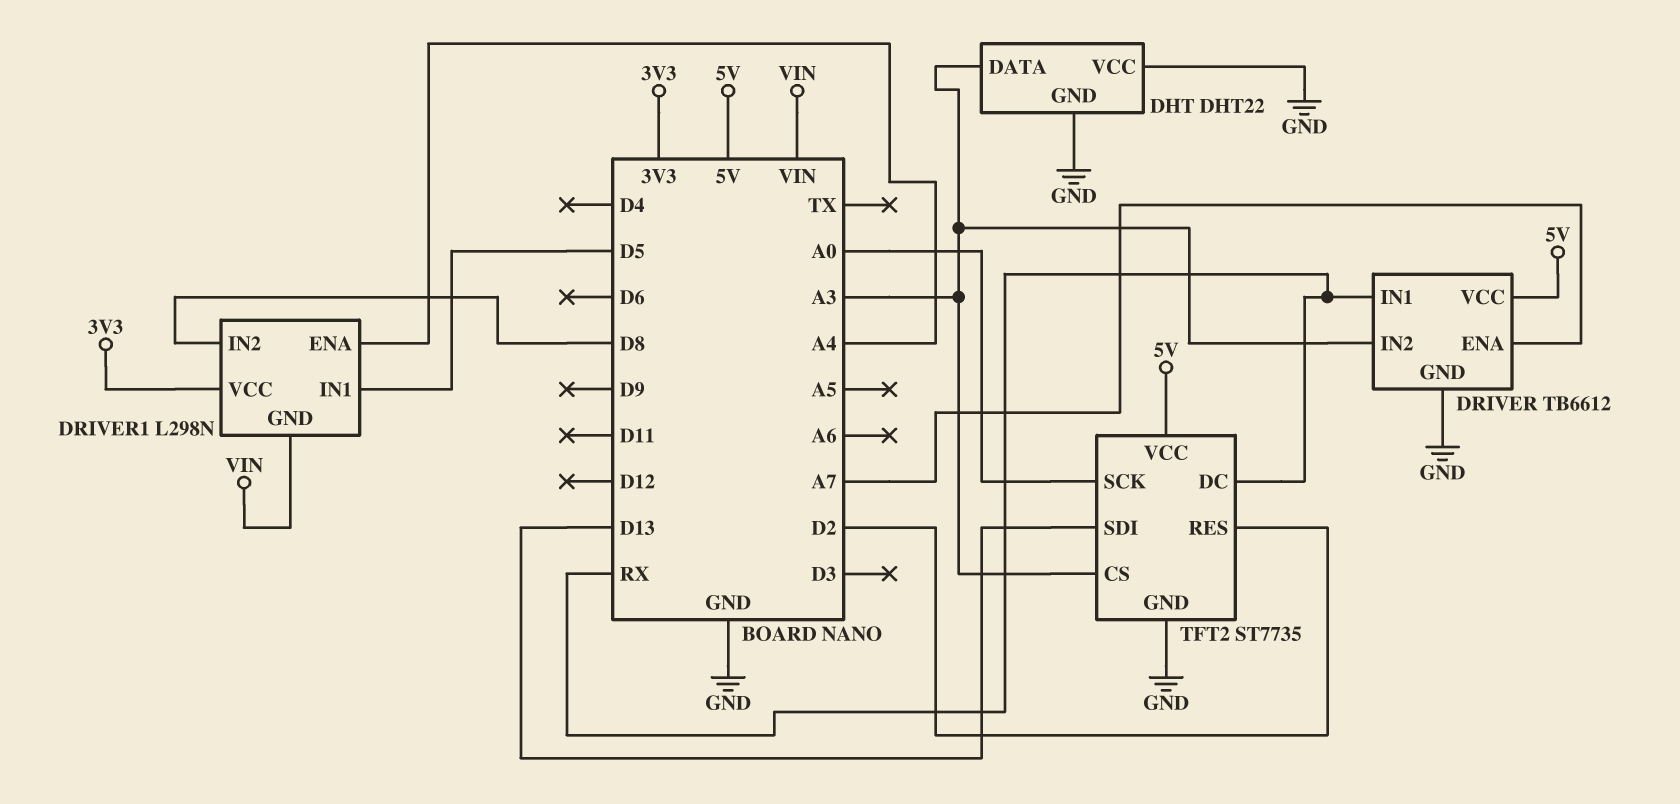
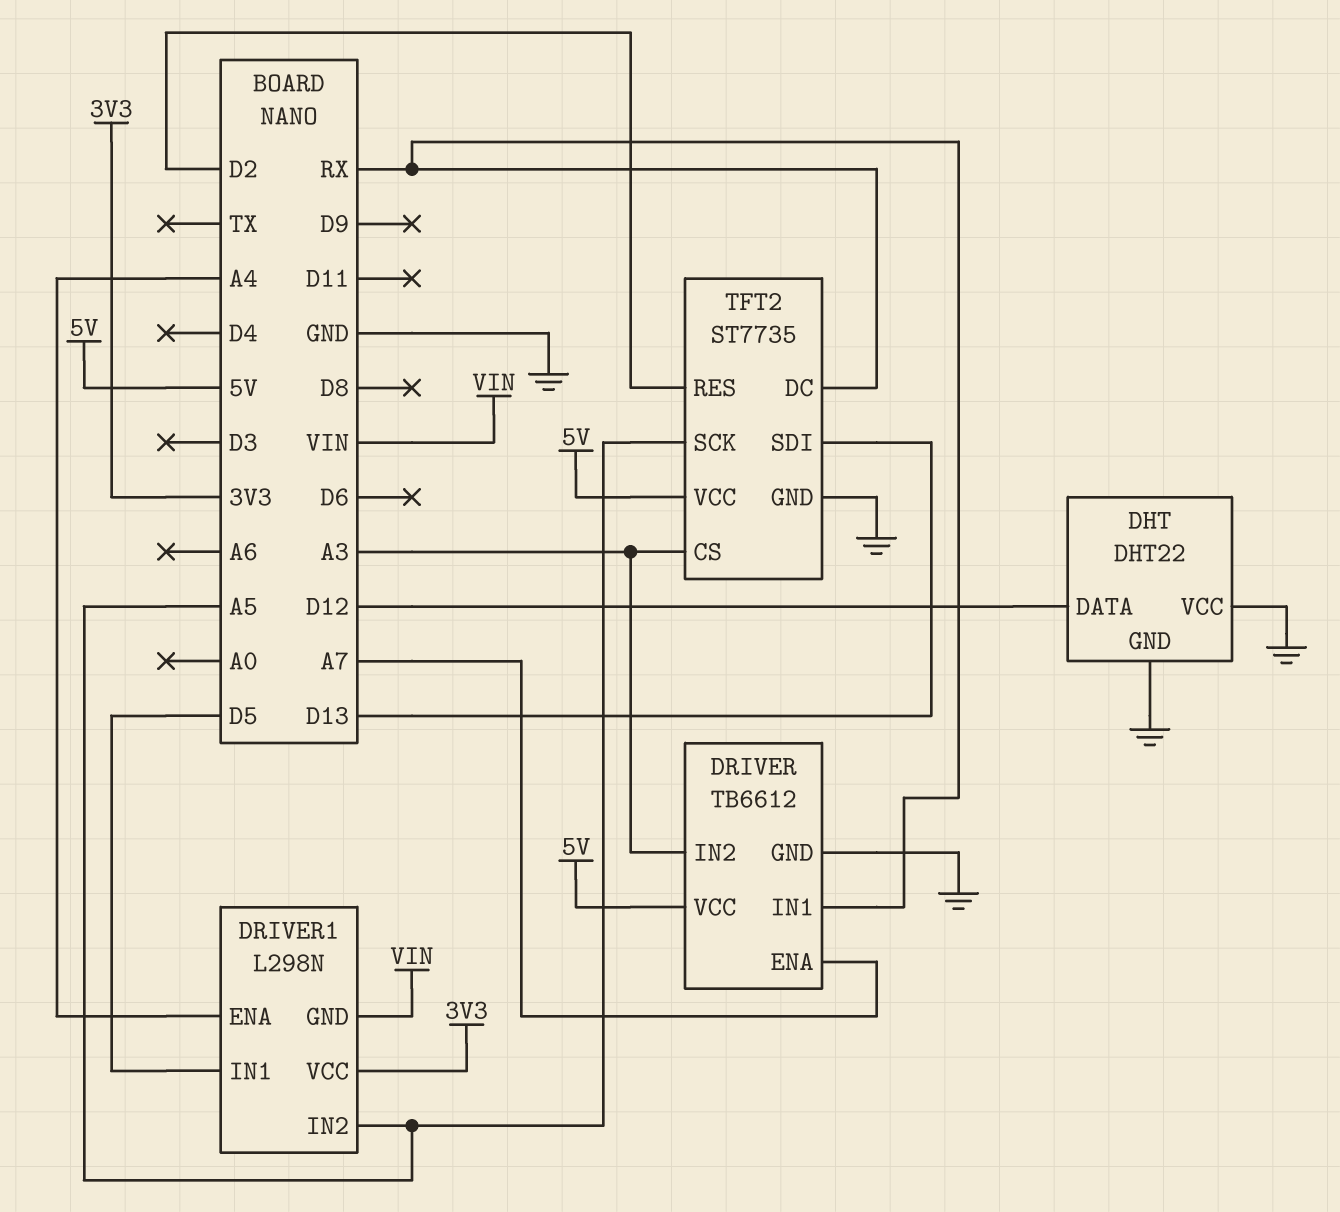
DHT pin DATA: A3 -> D12
DRIVER1 pin IN2: D8 -> A5
TFT2 pin SCK: A0 -> A5

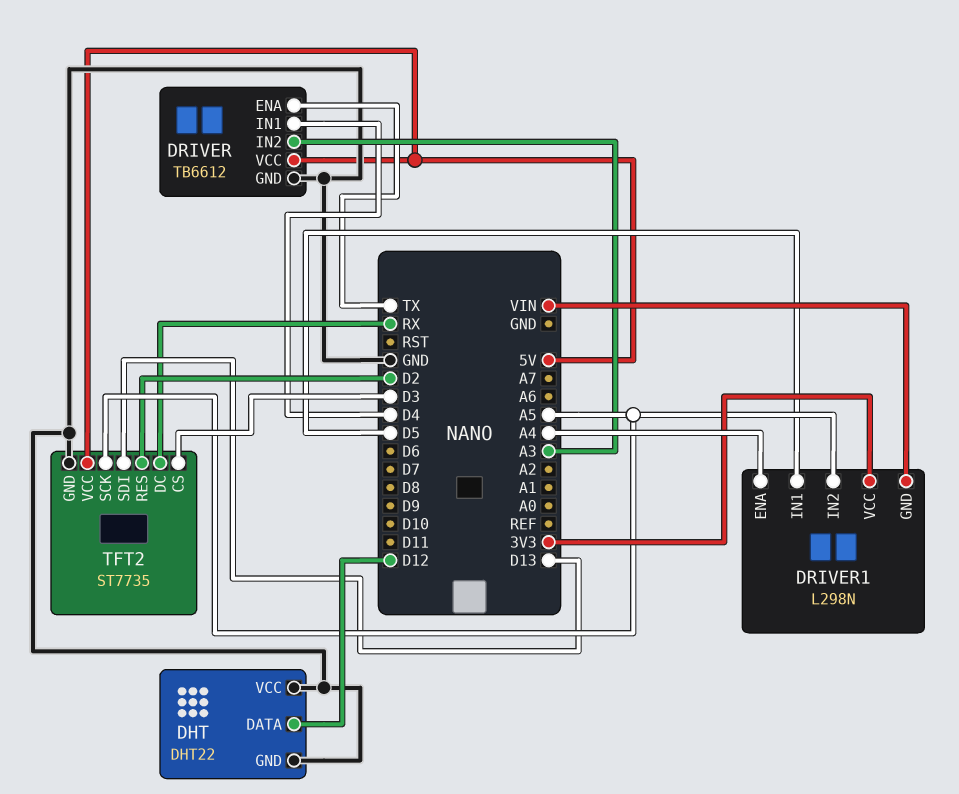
DRIVER pin ENA: A7 -> TX
DRIVER pin IN1: RX -> D4
TFT2 pin CS: A3 -> D3

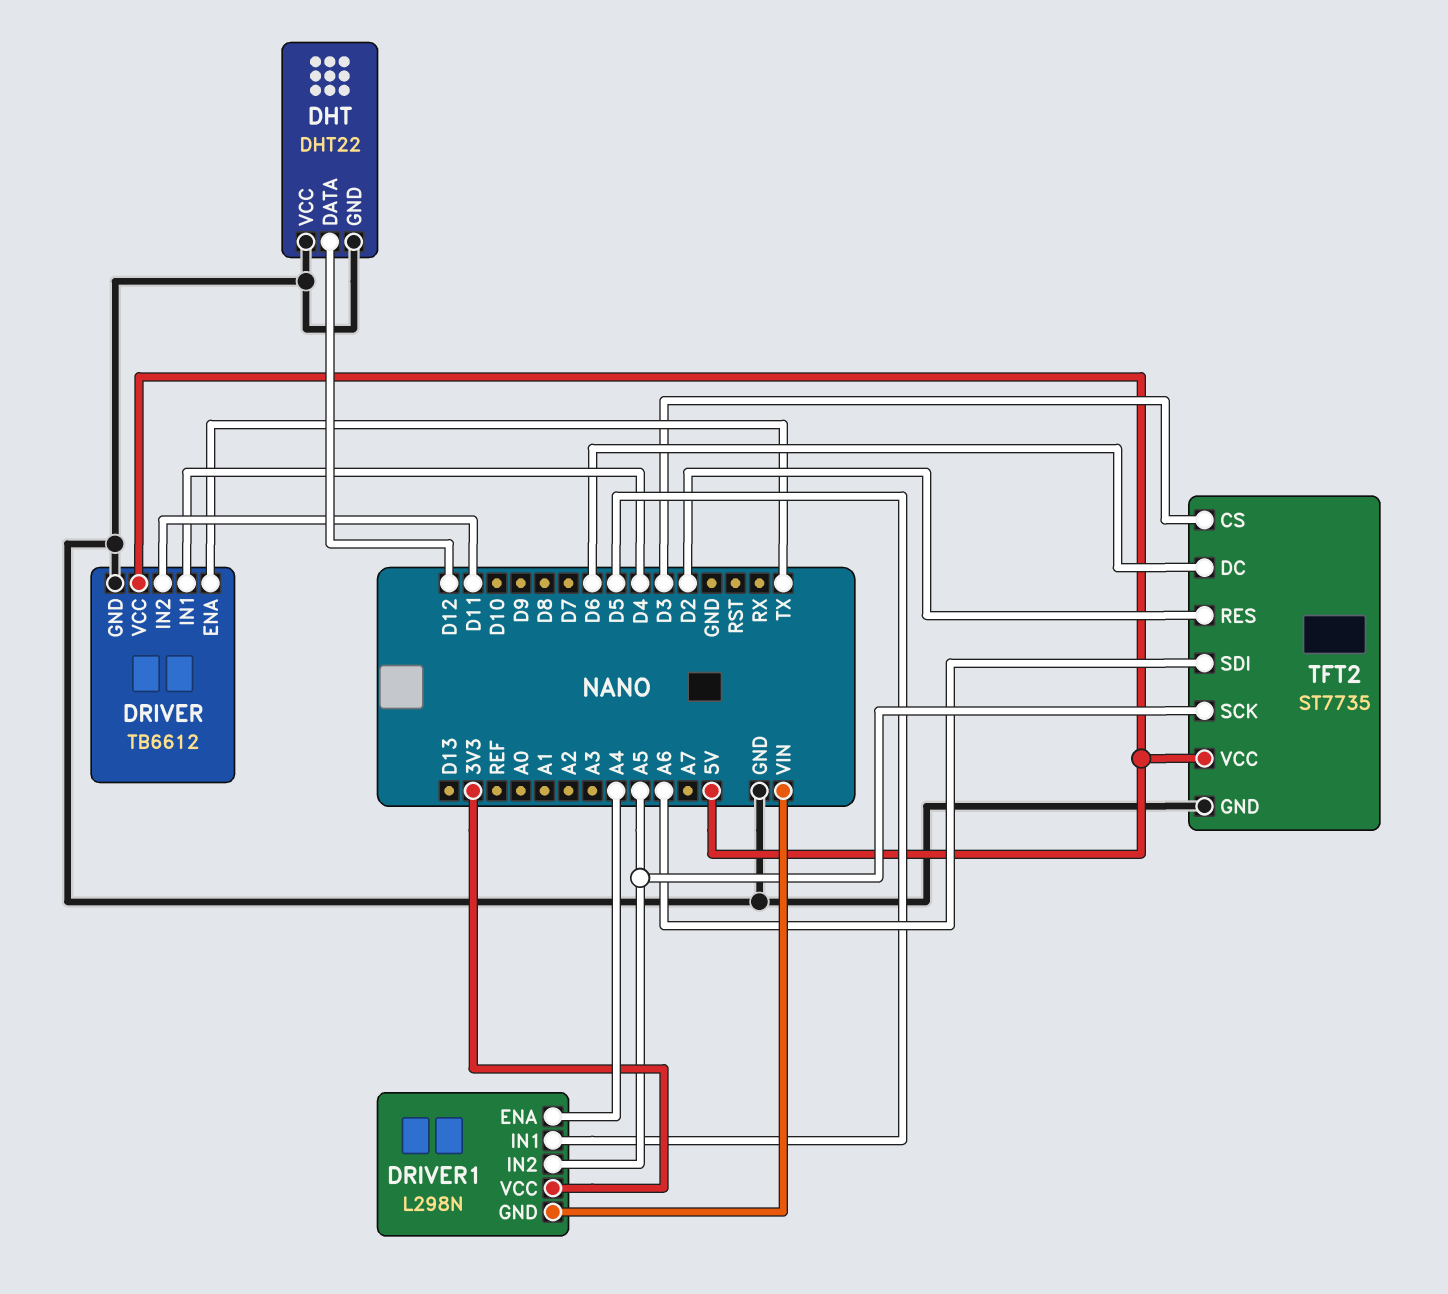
DRIVER pin IN2: A3 -> D11
TFT2 pin DC: RX -> D6
TFT2 pin SDI: D13 -> A6

